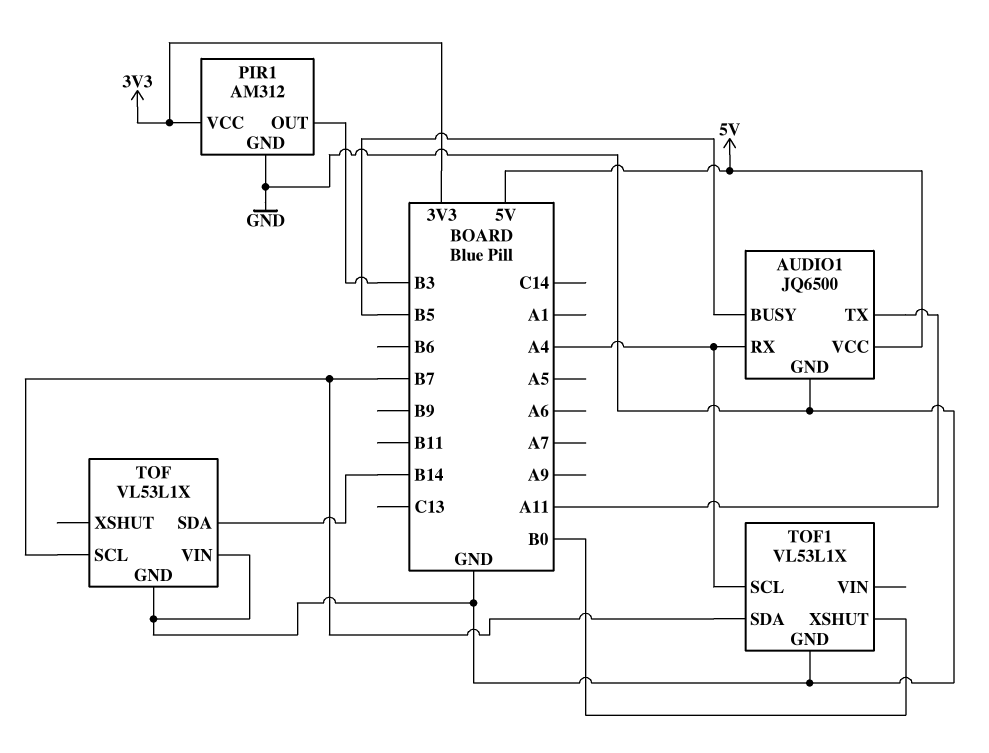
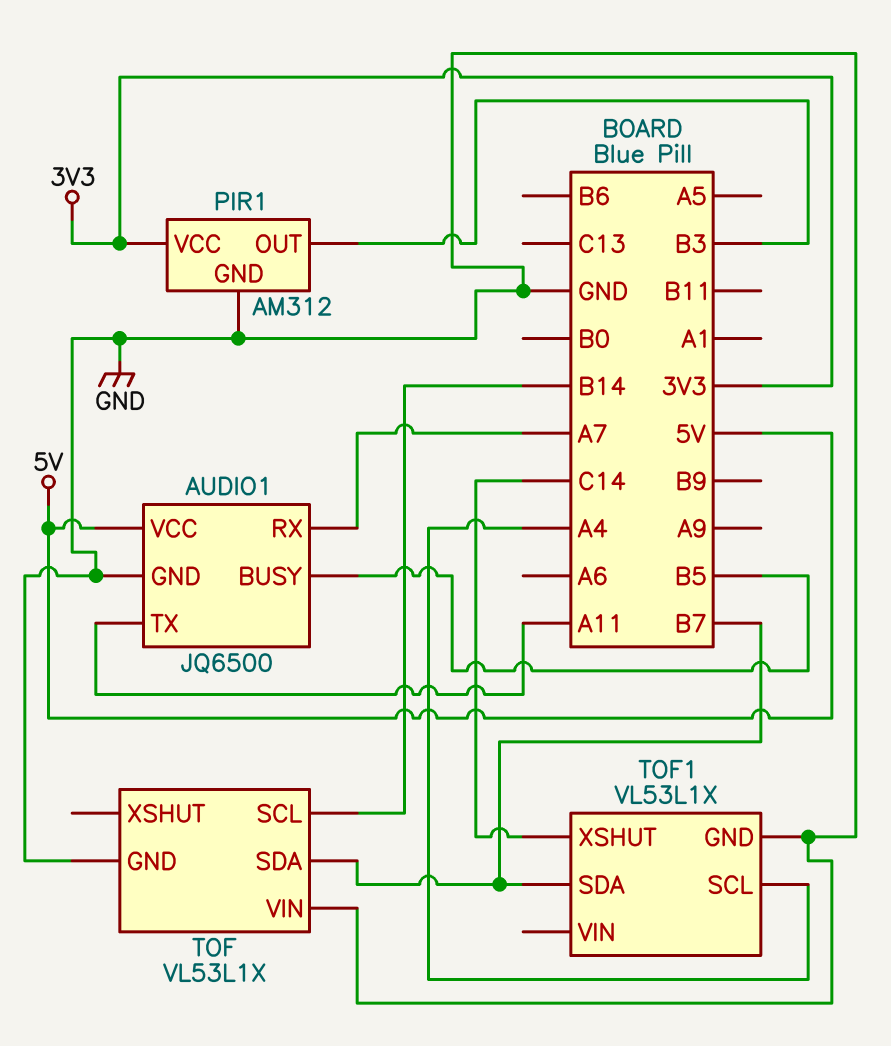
AUDIO1 pin RX: A4 -> A7
TOF pin SCL: B7 -> B14
TOF pin SDA: B14 -> B7
TOF1 pin XSHUT: B0 -> C14

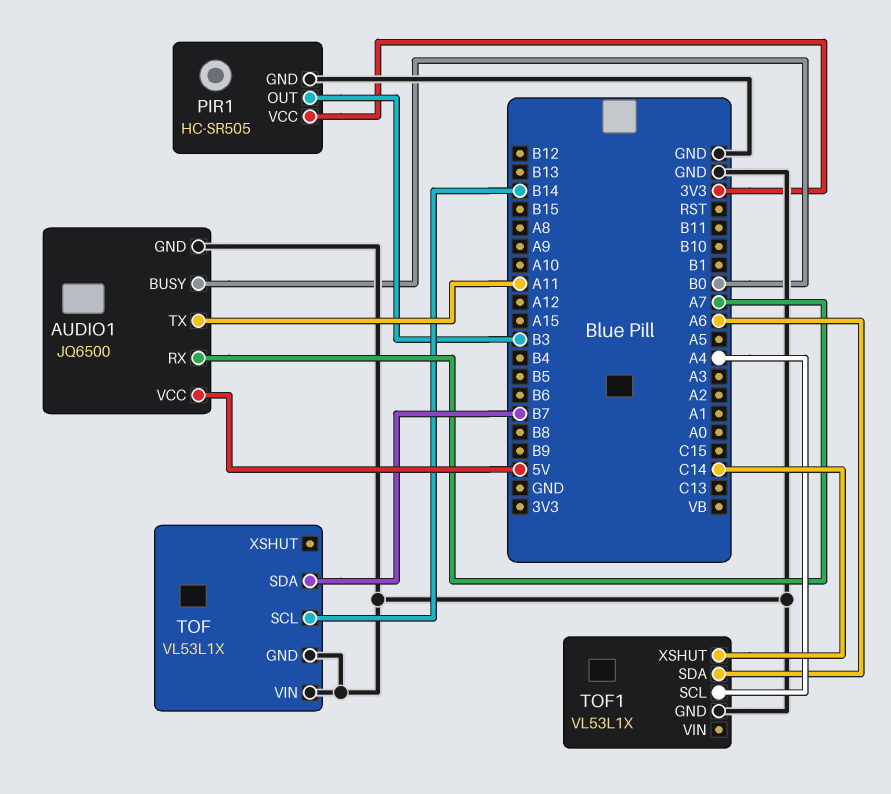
AUDIO1 pin BUSY: B5 -> B0
PIR1: AM312 -> HC-SR505
TOF1 pin SDA: B7 -> A6

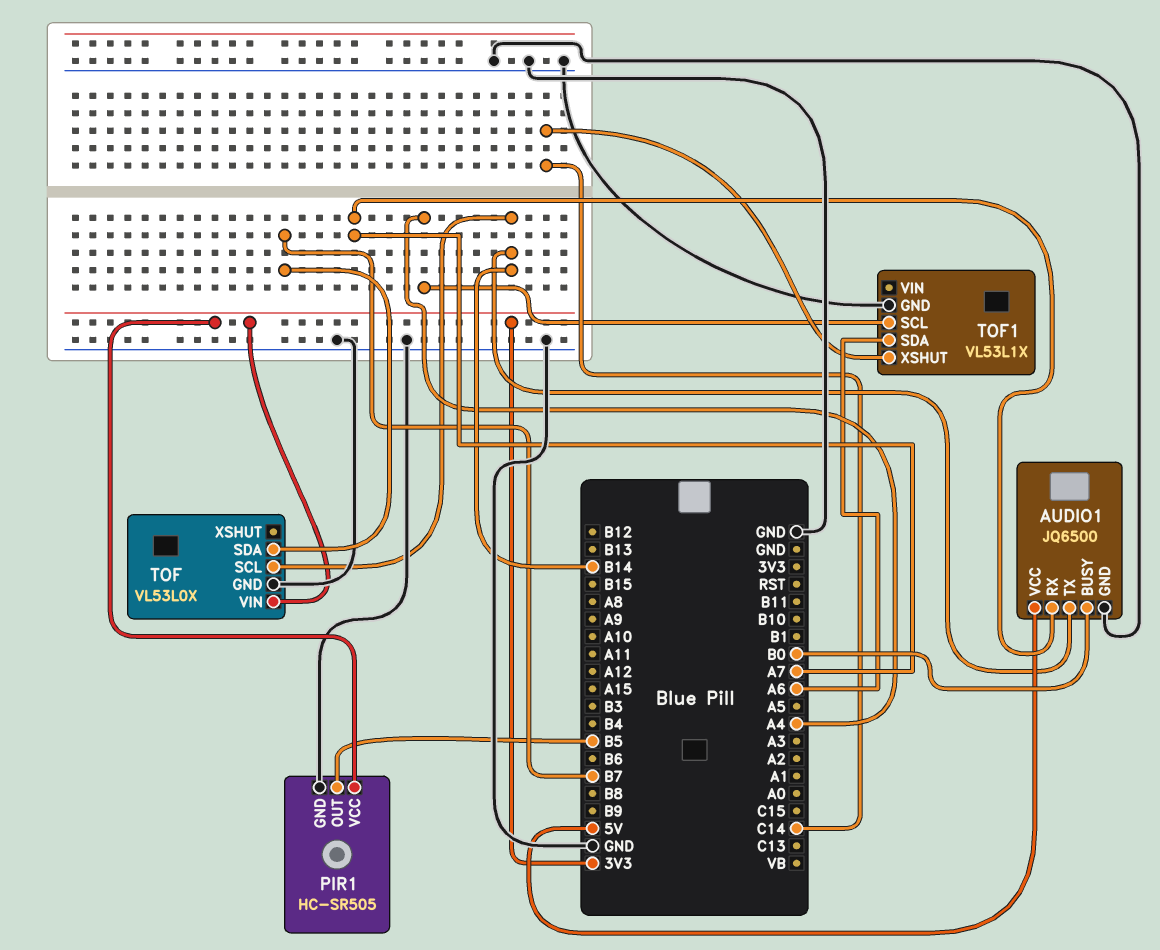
AUDIO1 pin TX: A11 -> B14
PIR1 pin OUT: B3 -> B5
TOF: VL53L1X -> VL53L0X
TOF pin VIN: GND -> 3V3

